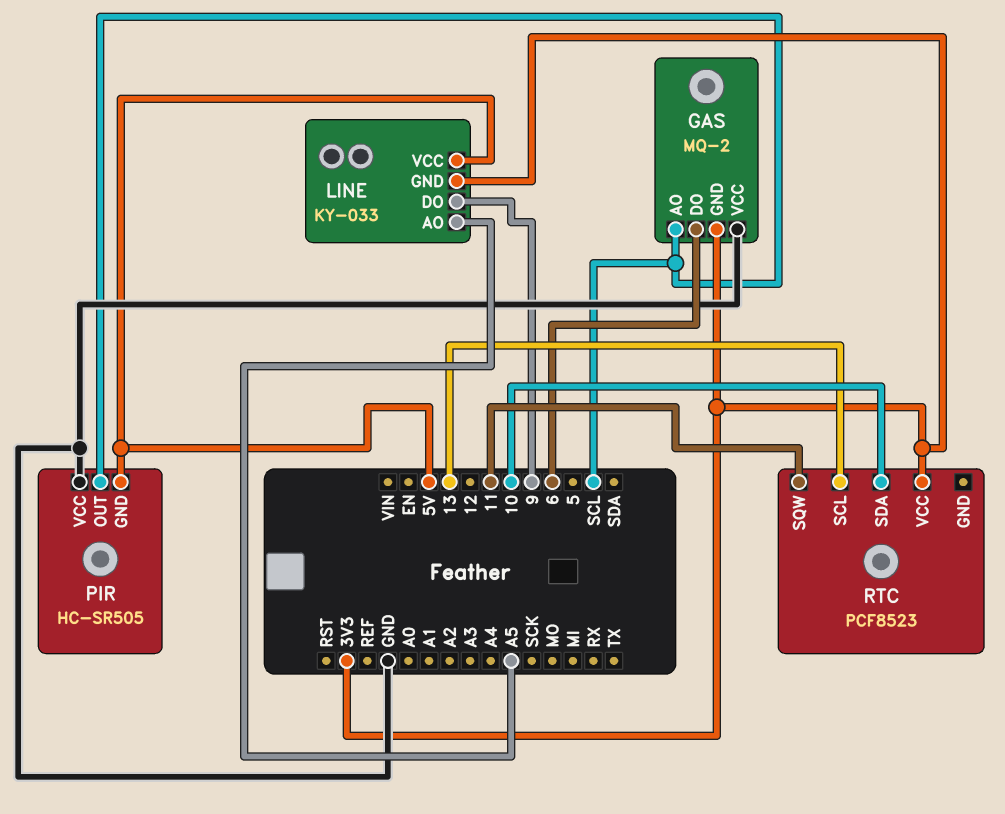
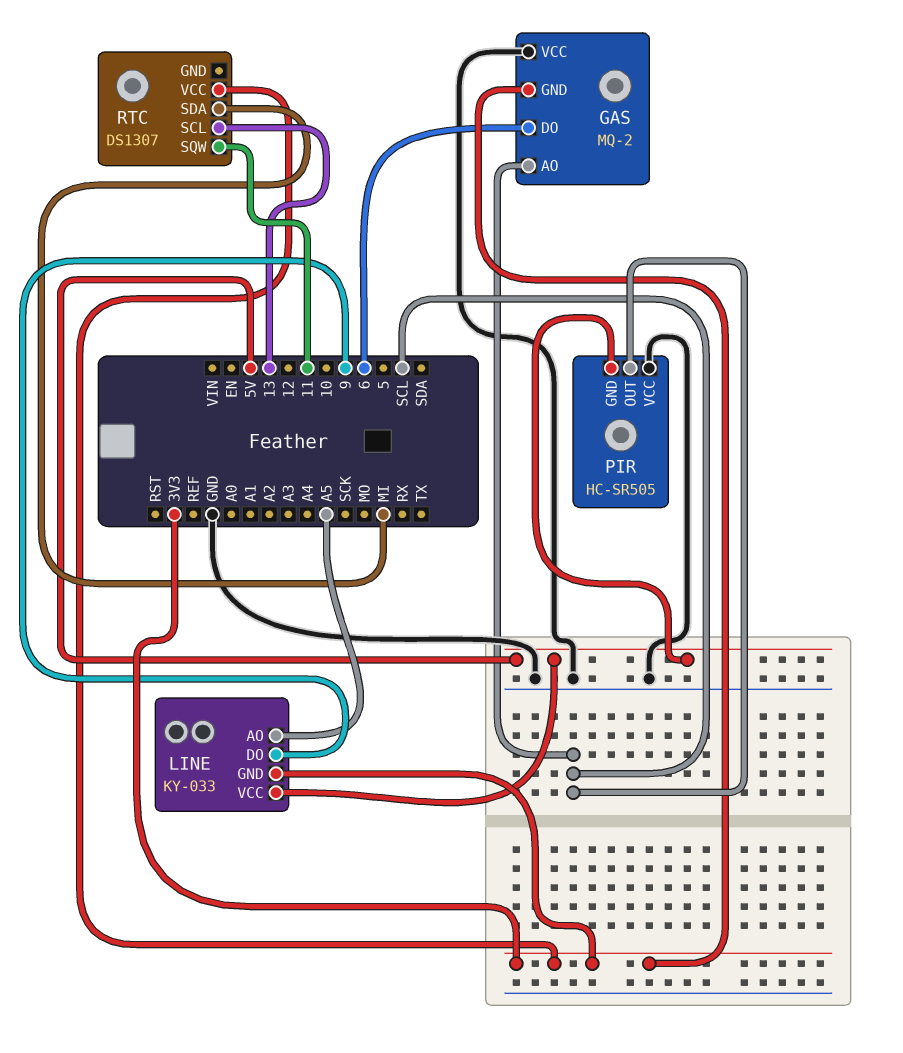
RTC: PCF8523 -> DS1307
RTC pin SDA: 10 -> MI

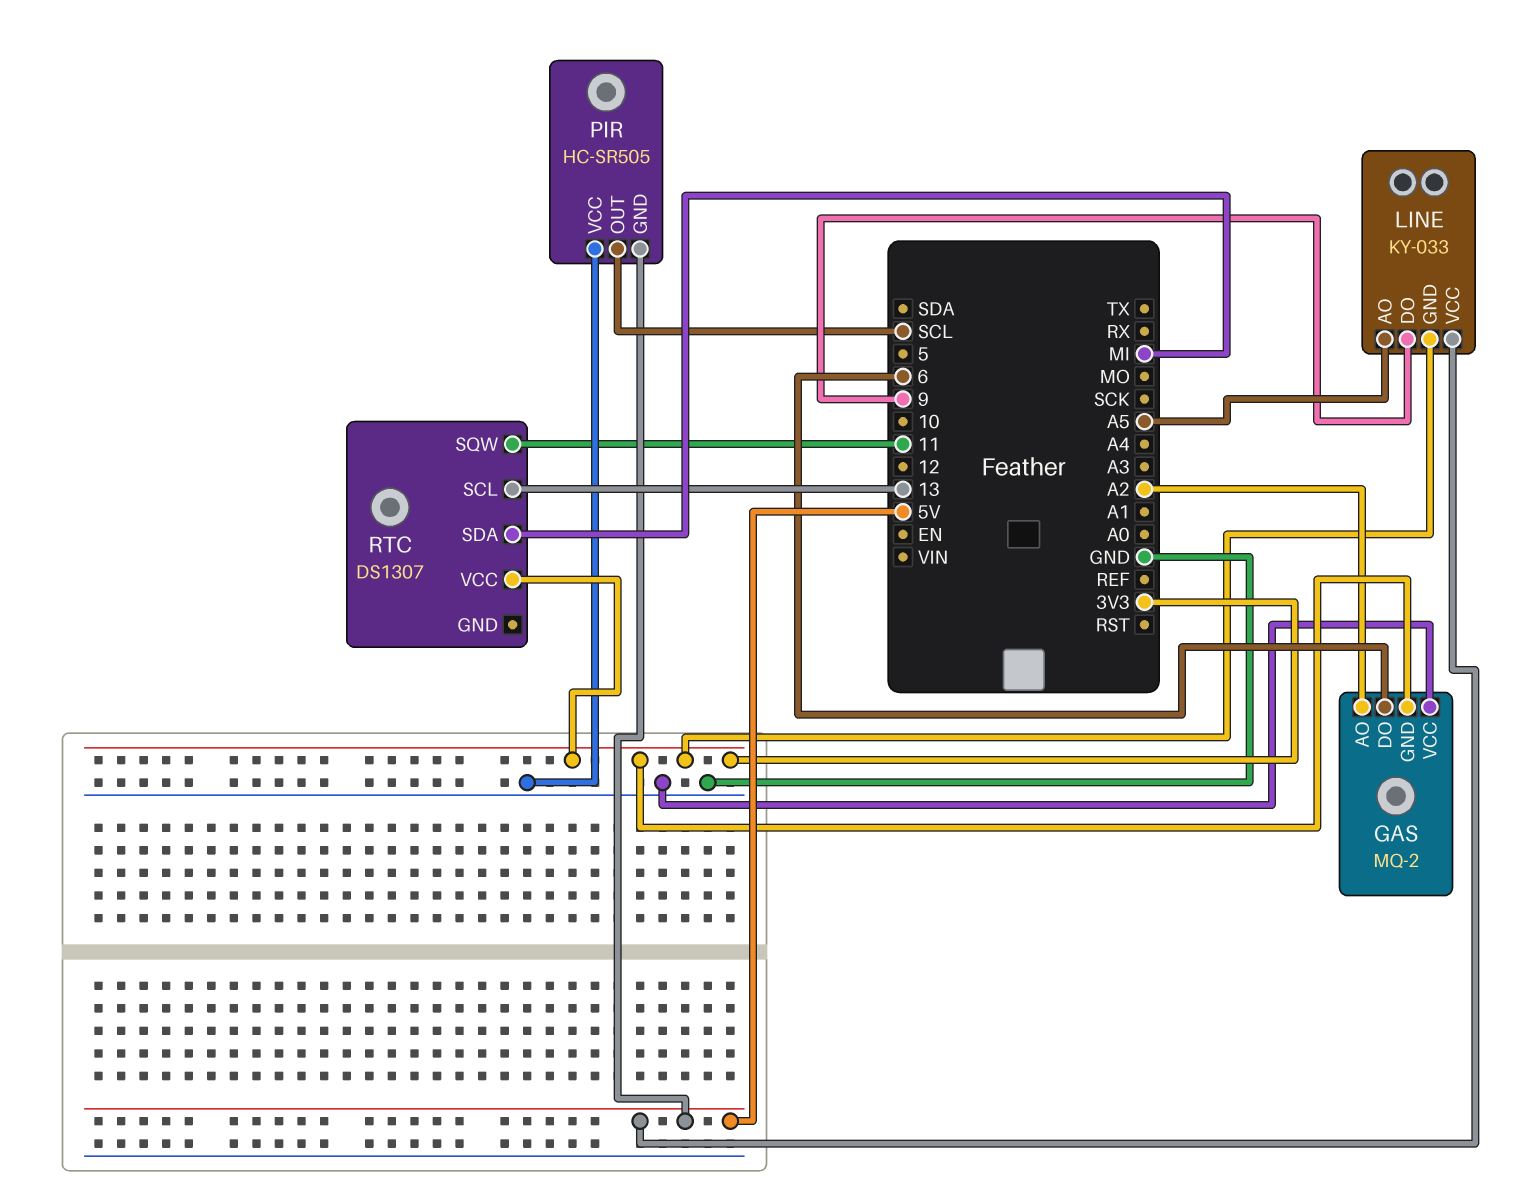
GAS pin AO: SCL -> A2

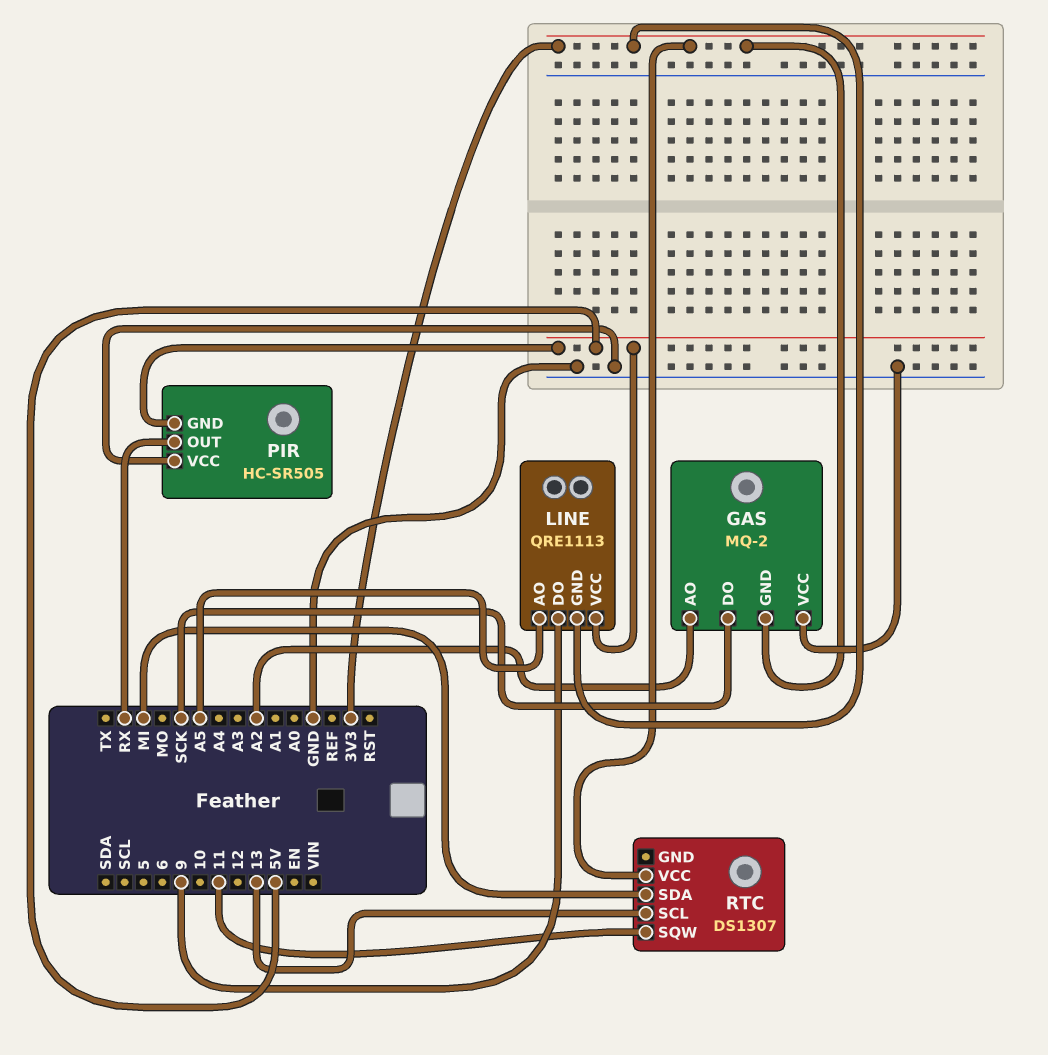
GAS pin DO: 6 -> SCK
LINE: KY-033 -> QRE1113
PIR pin OUT: SCL -> RX

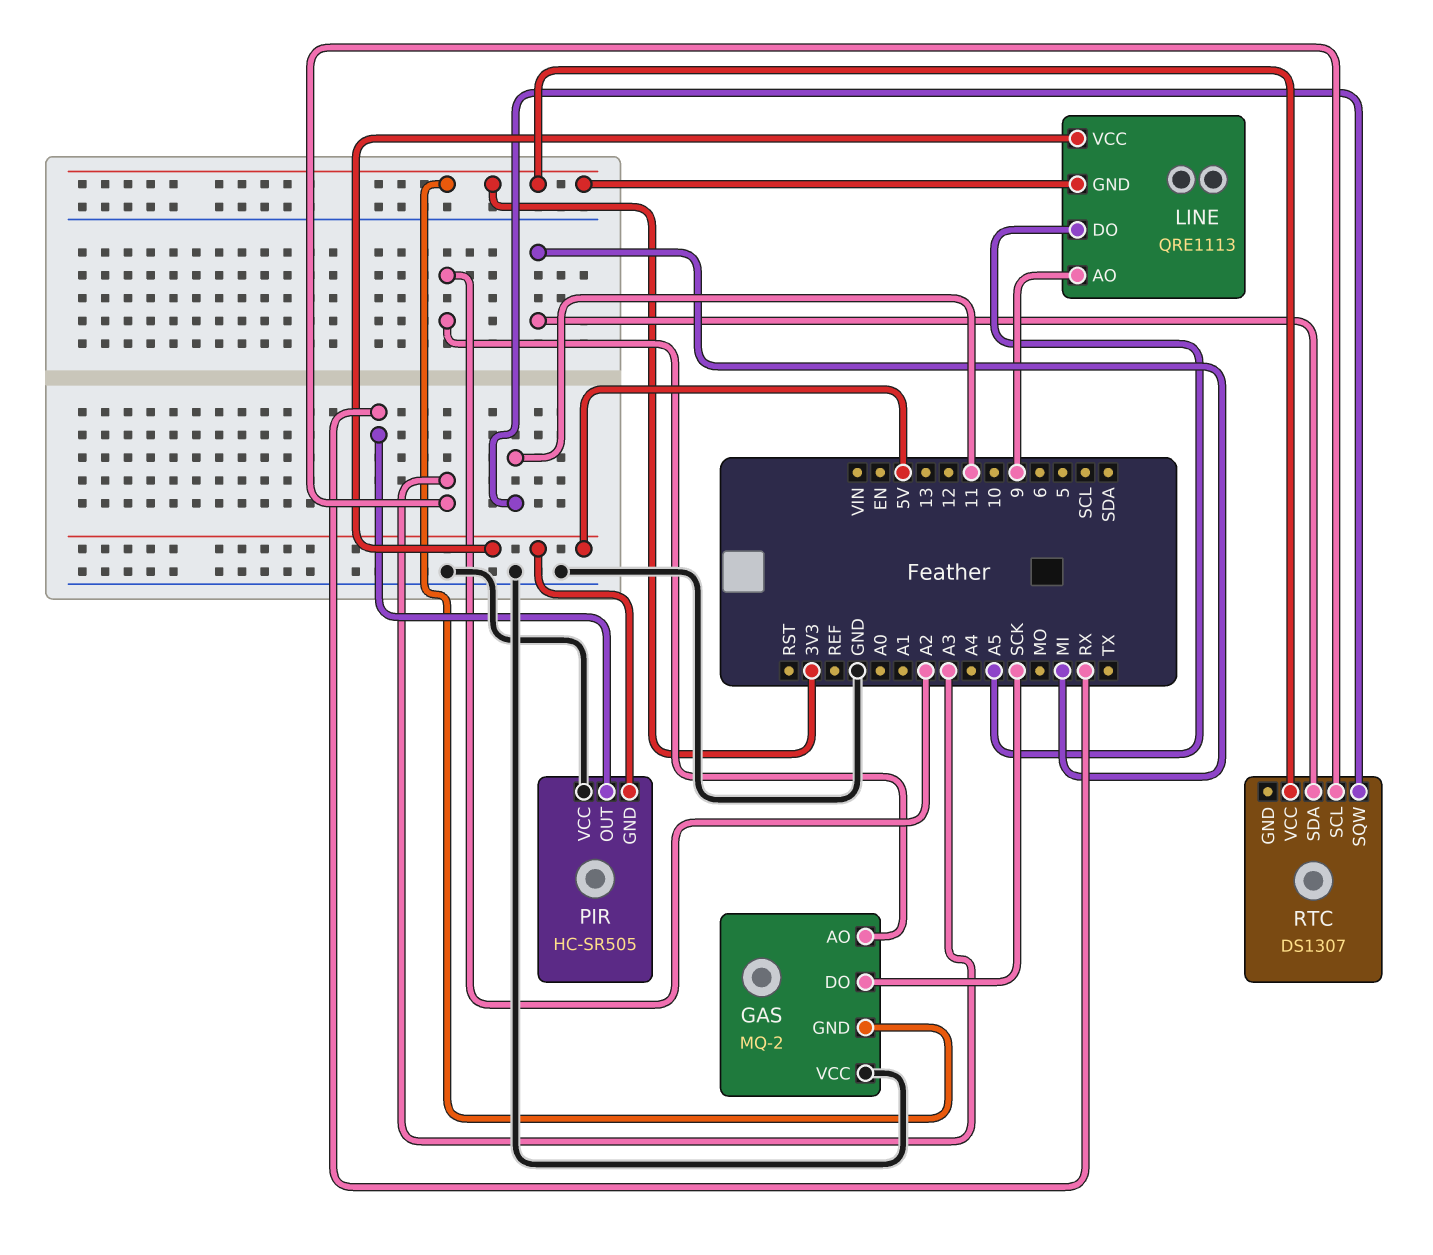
LINE pin AO: A5 -> 9
LINE pin DO: 9 -> A5
RTC pin SCL: 13 -> A3

